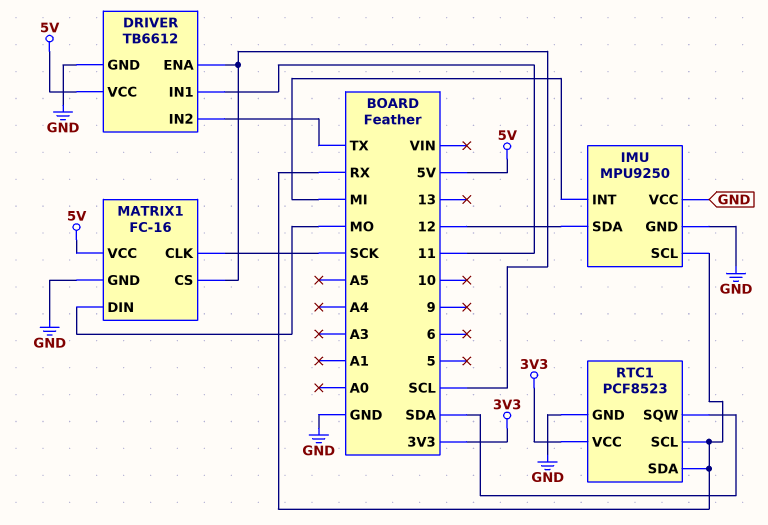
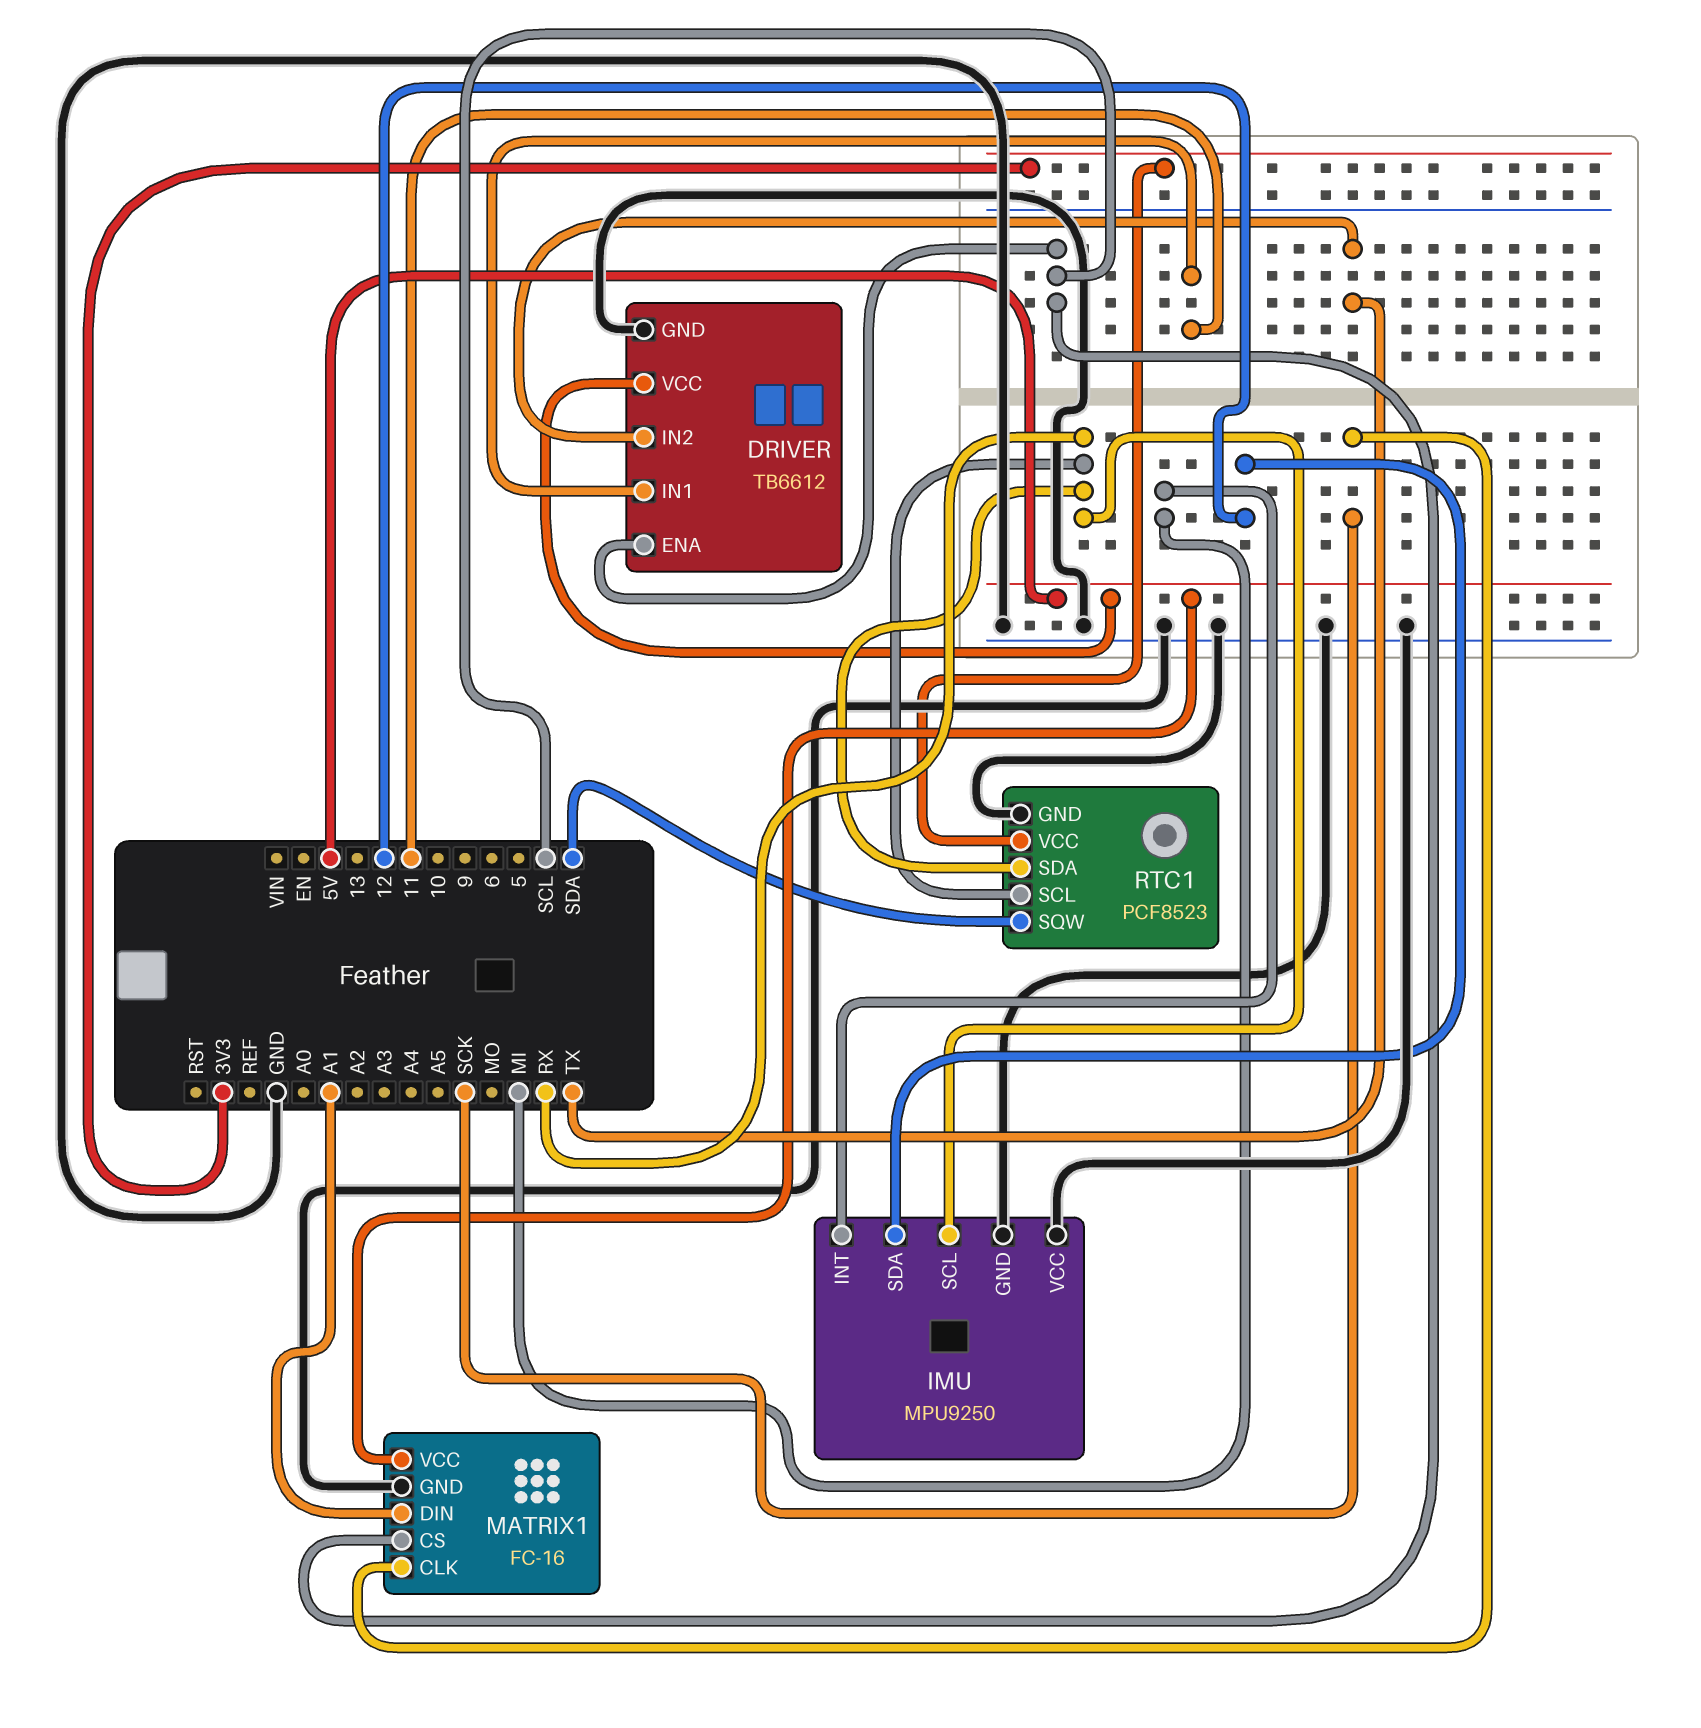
MATRIX1 pin DIN: MO -> A1

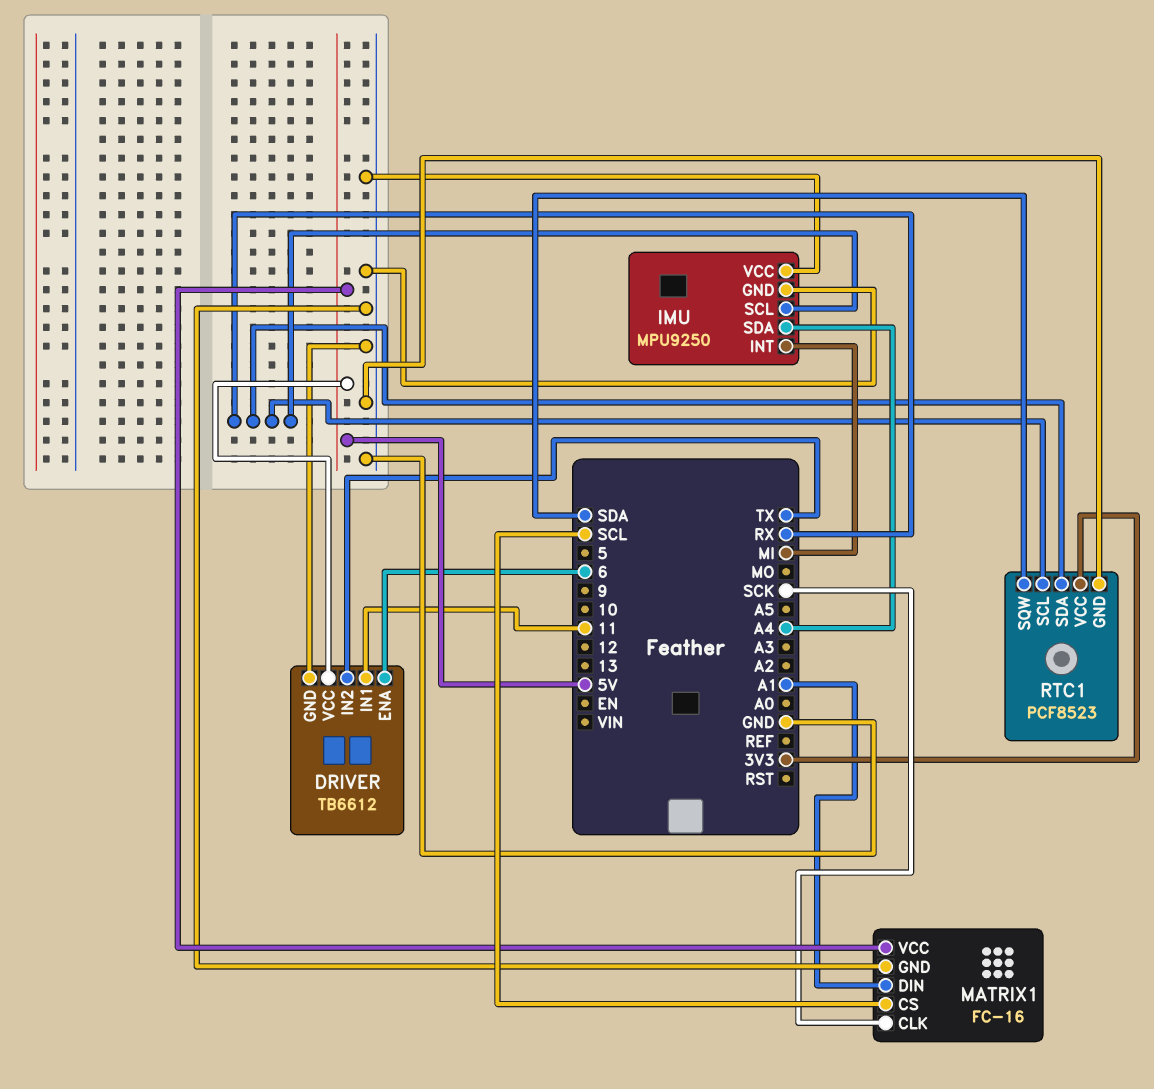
DRIVER pin ENA: SCL -> 6
IMU pin SDA: 12 -> A4

